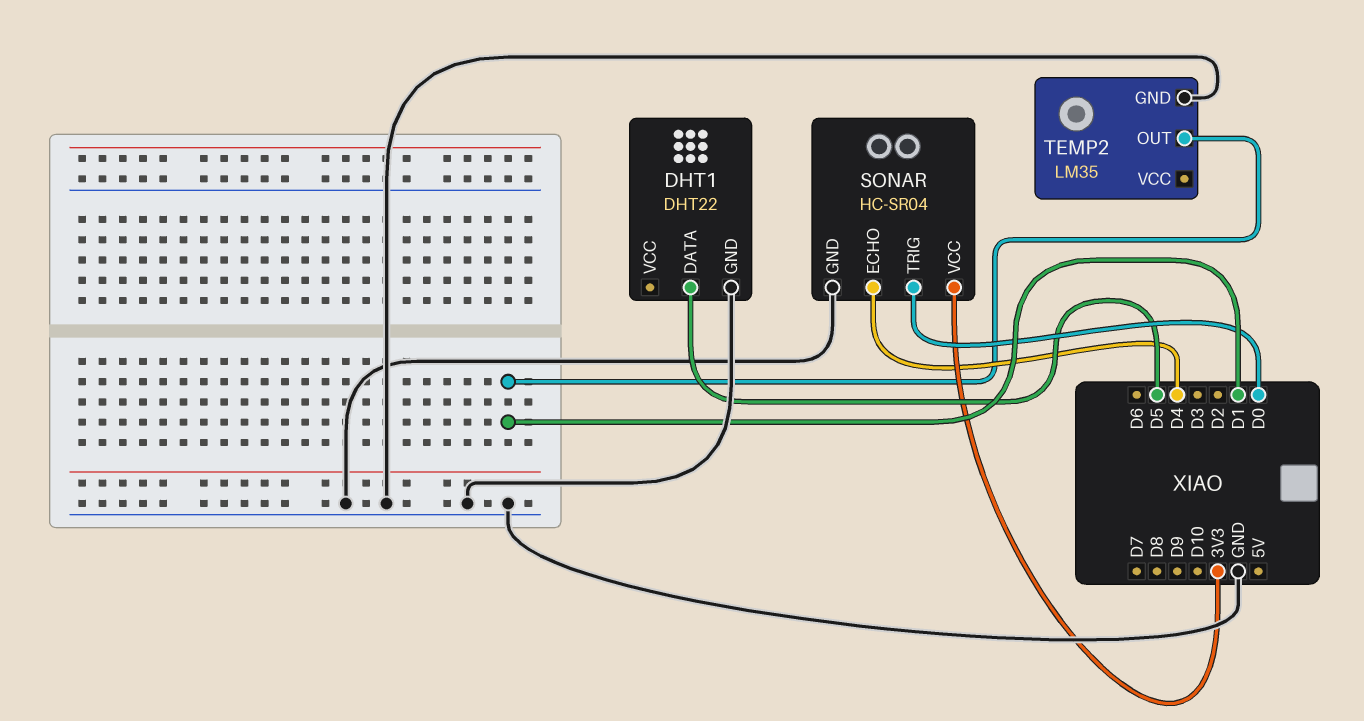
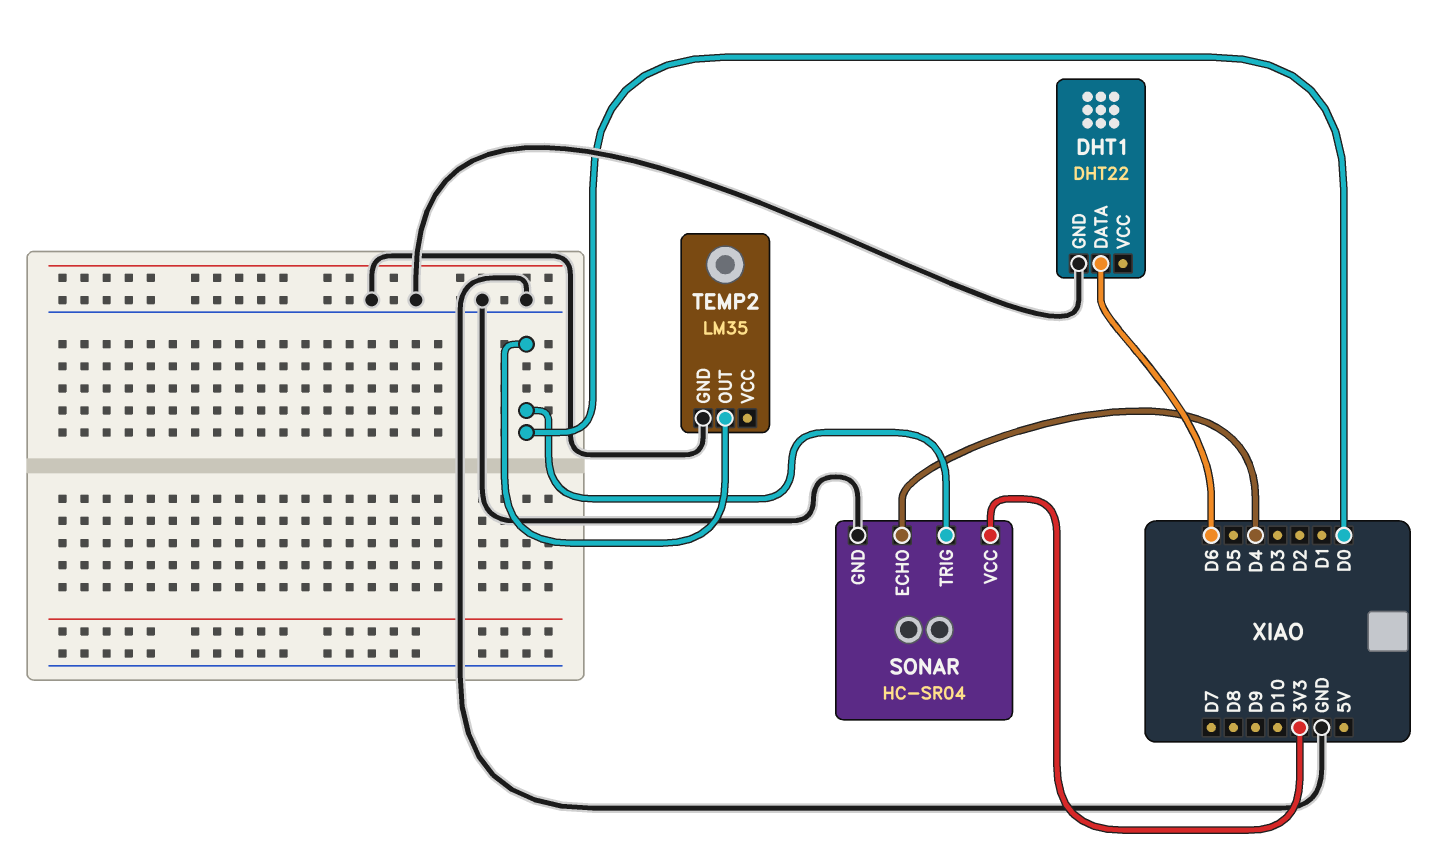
DHT1 pin DATA: D5 -> D6
TEMP2 pin OUT: D1 -> D0

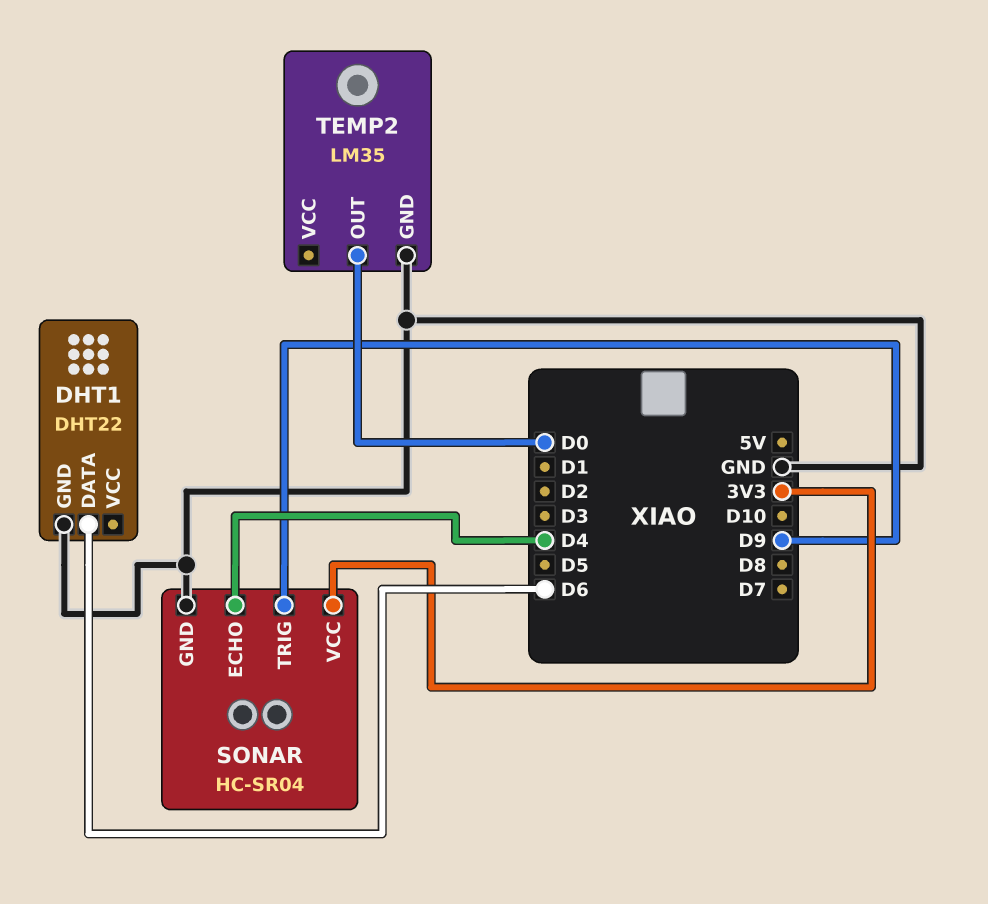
SONAR pin TRIG: D0 -> D9

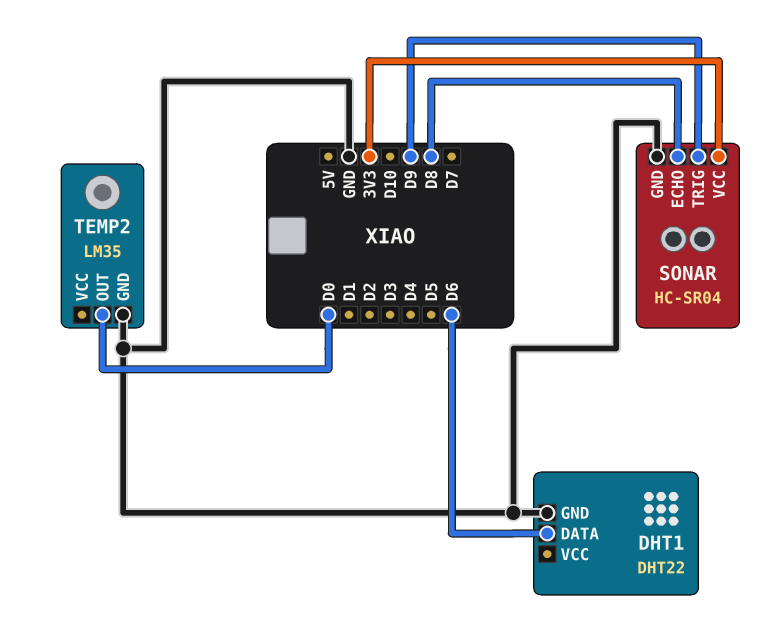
SONAR pin ECHO: D4 -> D8

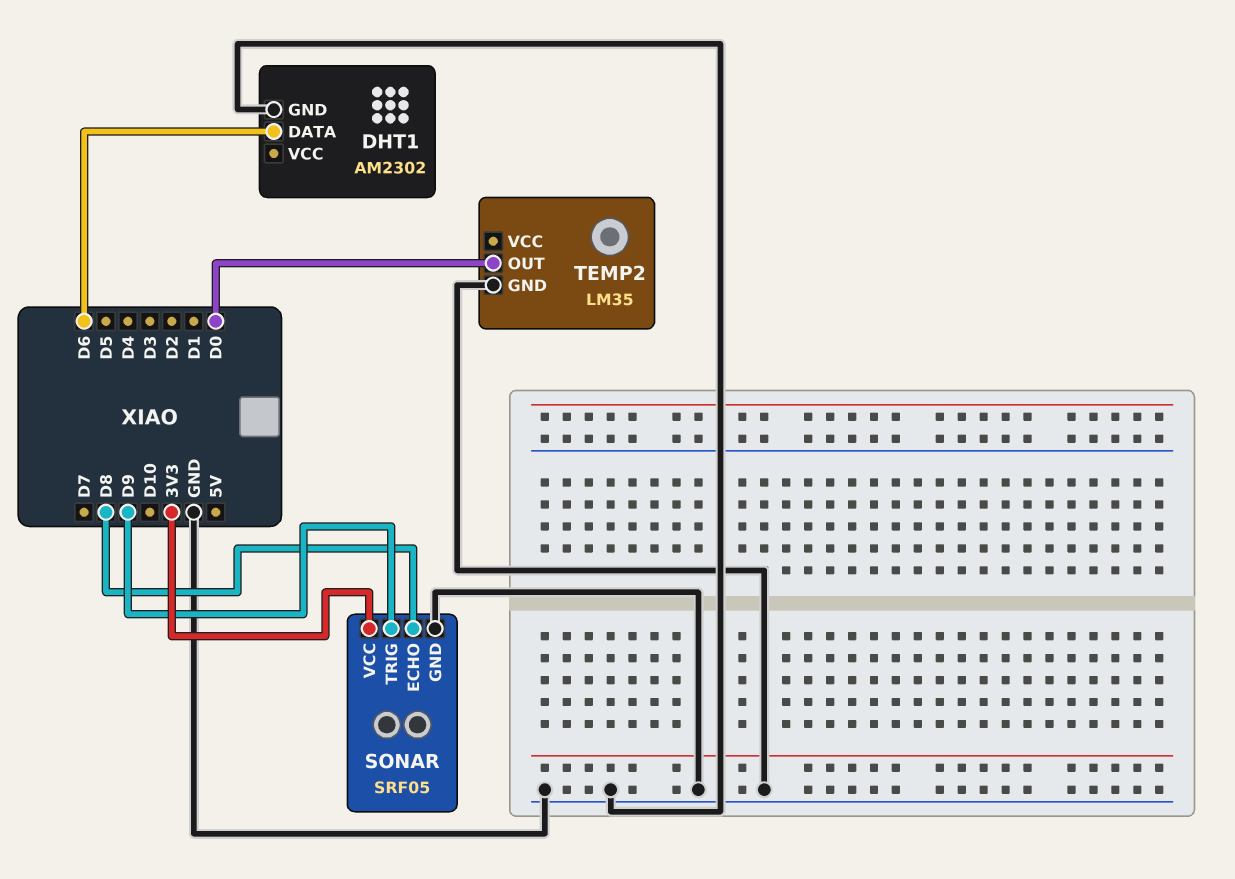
DHT1: DHT22 -> AM2302
SONAR: HC-SR04 -> SRF05

